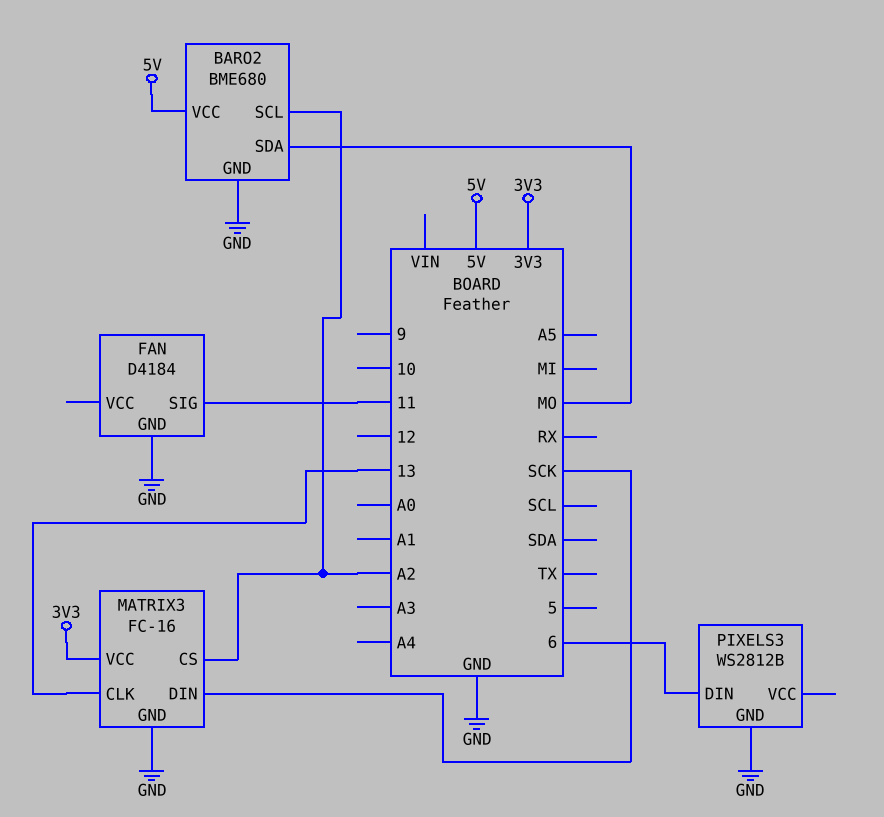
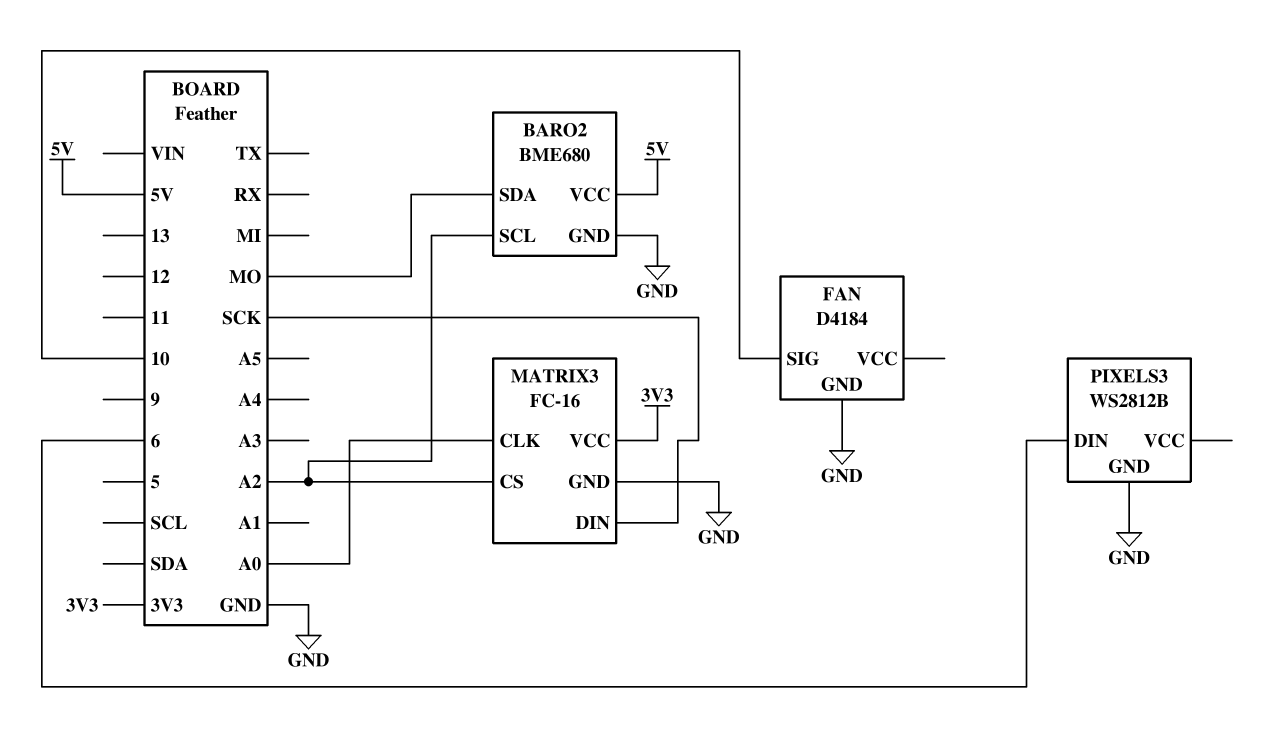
FAN pin SIG: 11 -> 10
MATRIX3 pin CLK: 13 -> A0

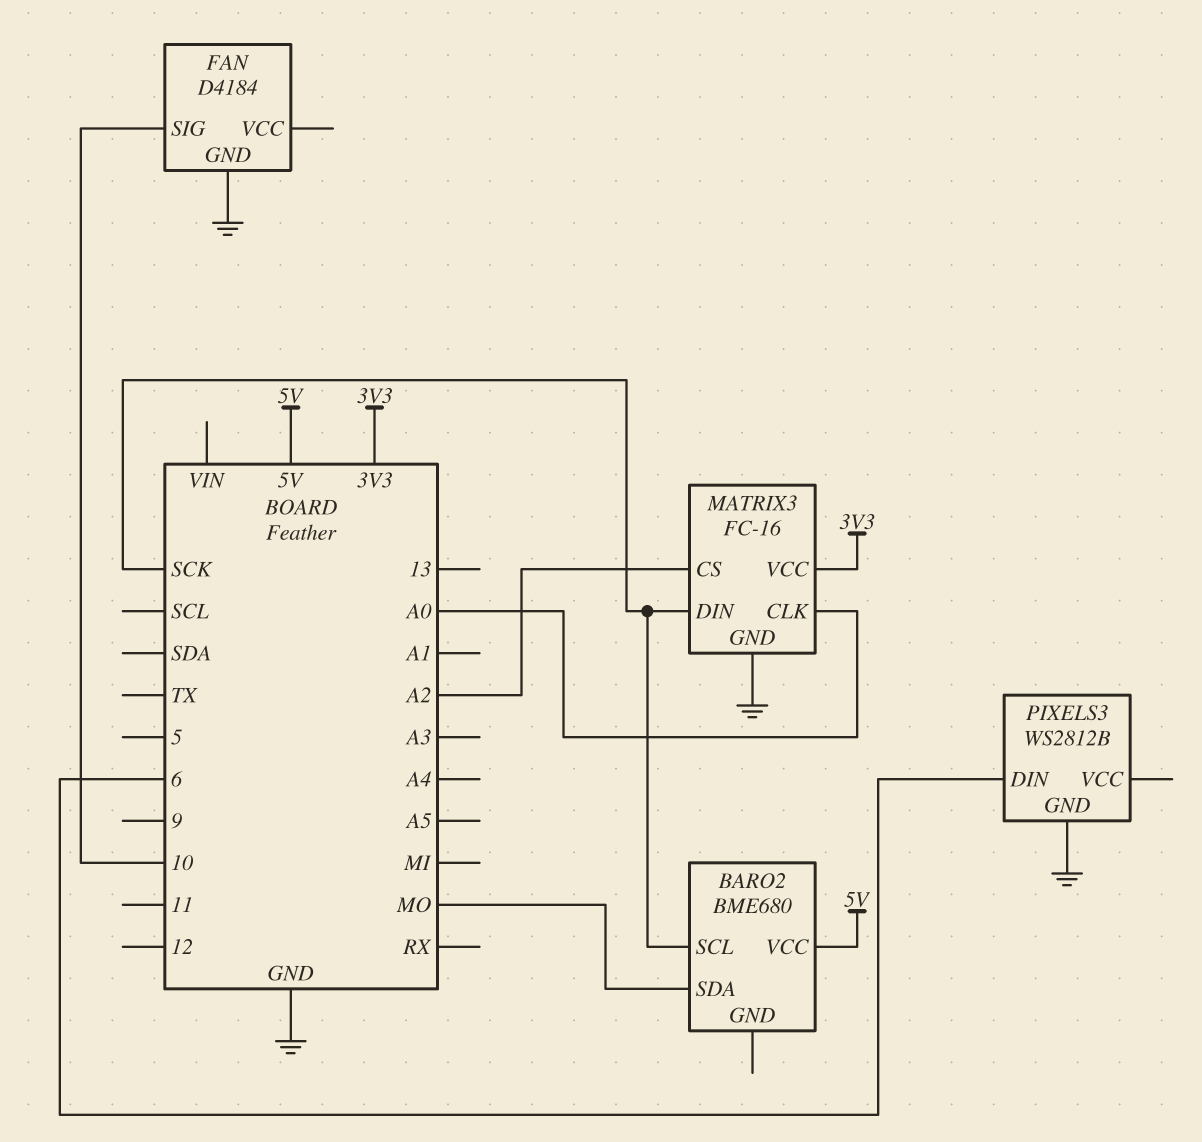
BARO2 pin GND: GND -> none
BARO2 pin SCL: A2 -> SCK

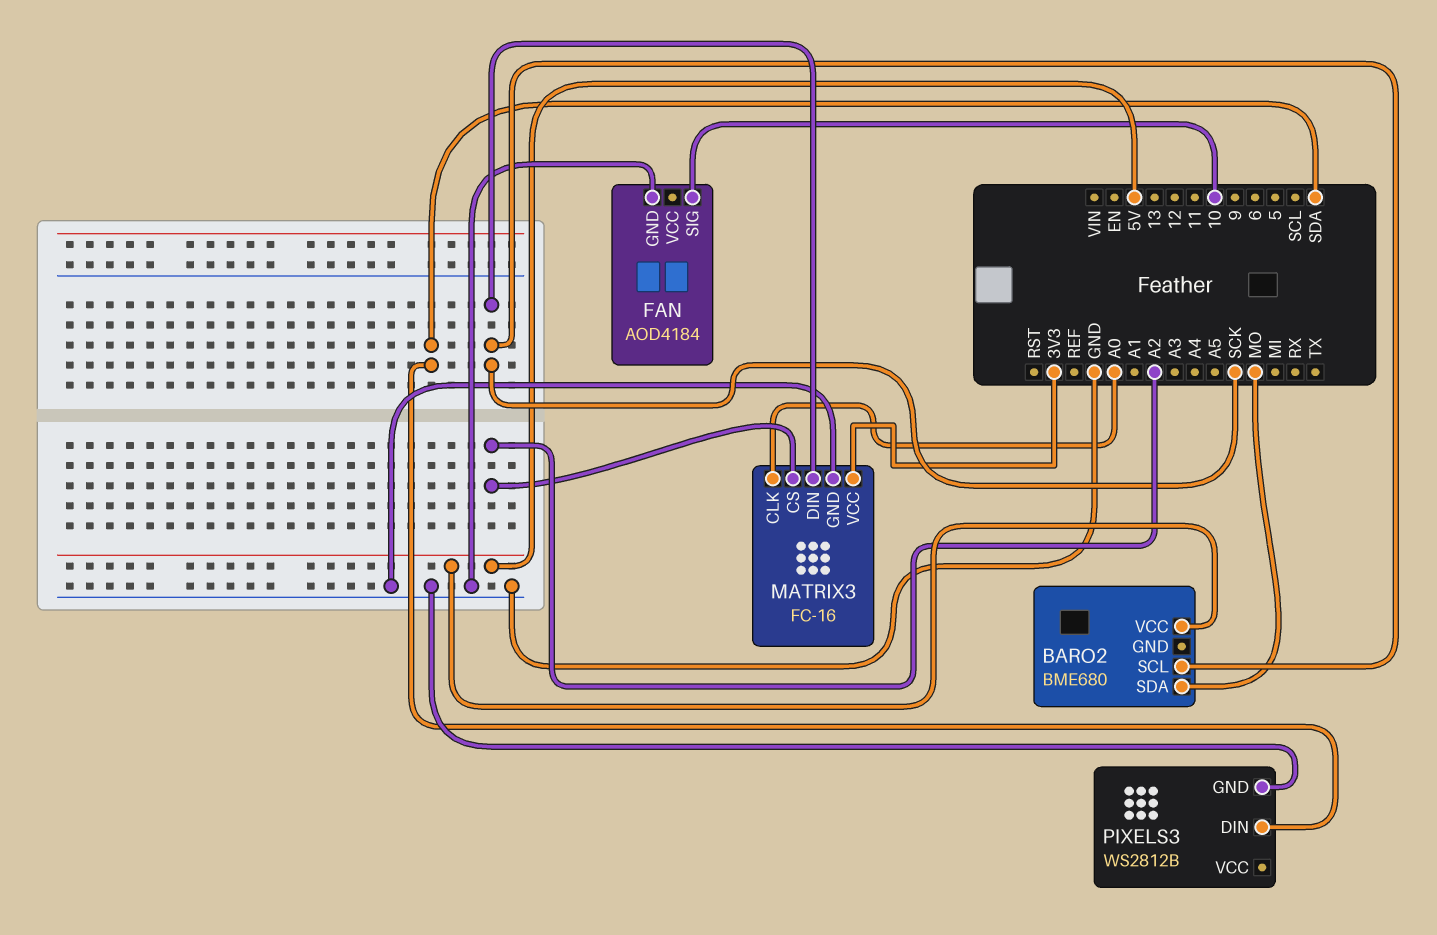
FAN: D4184 -> AOD4184
PIXELS3 pin DIN: 6 -> SDA

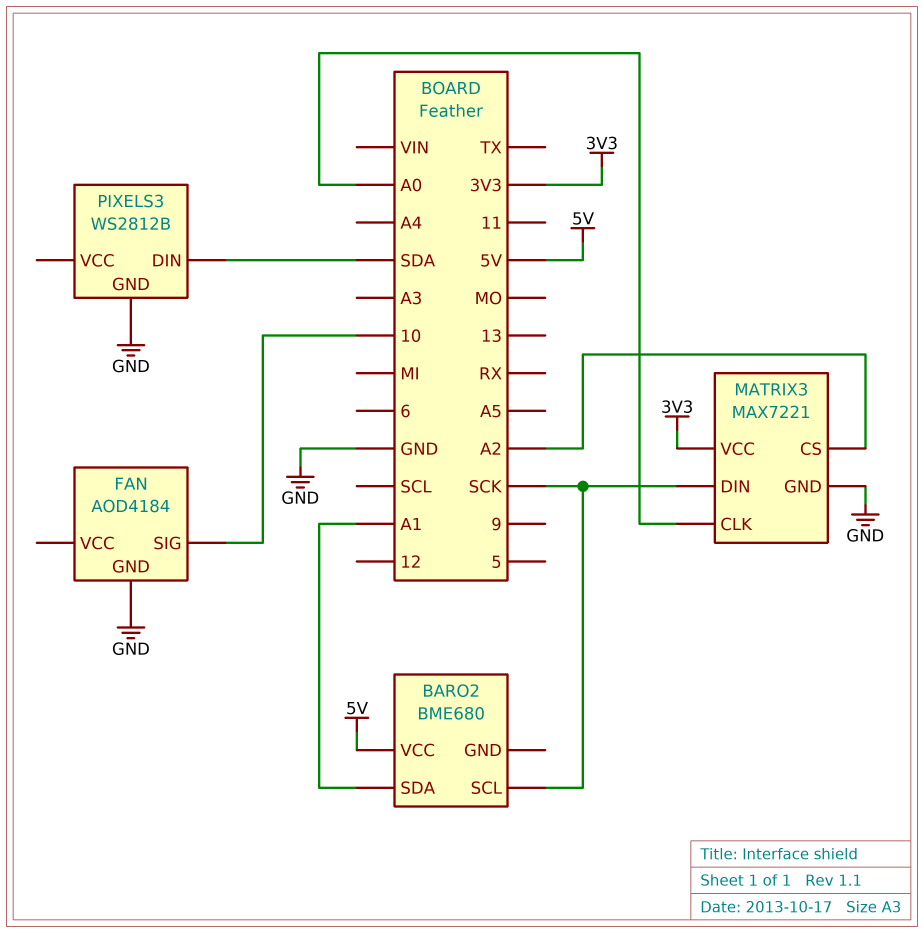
BARO2 pin SDA: MO -> A1
MATRIX3: FC-16 -> MAX7221

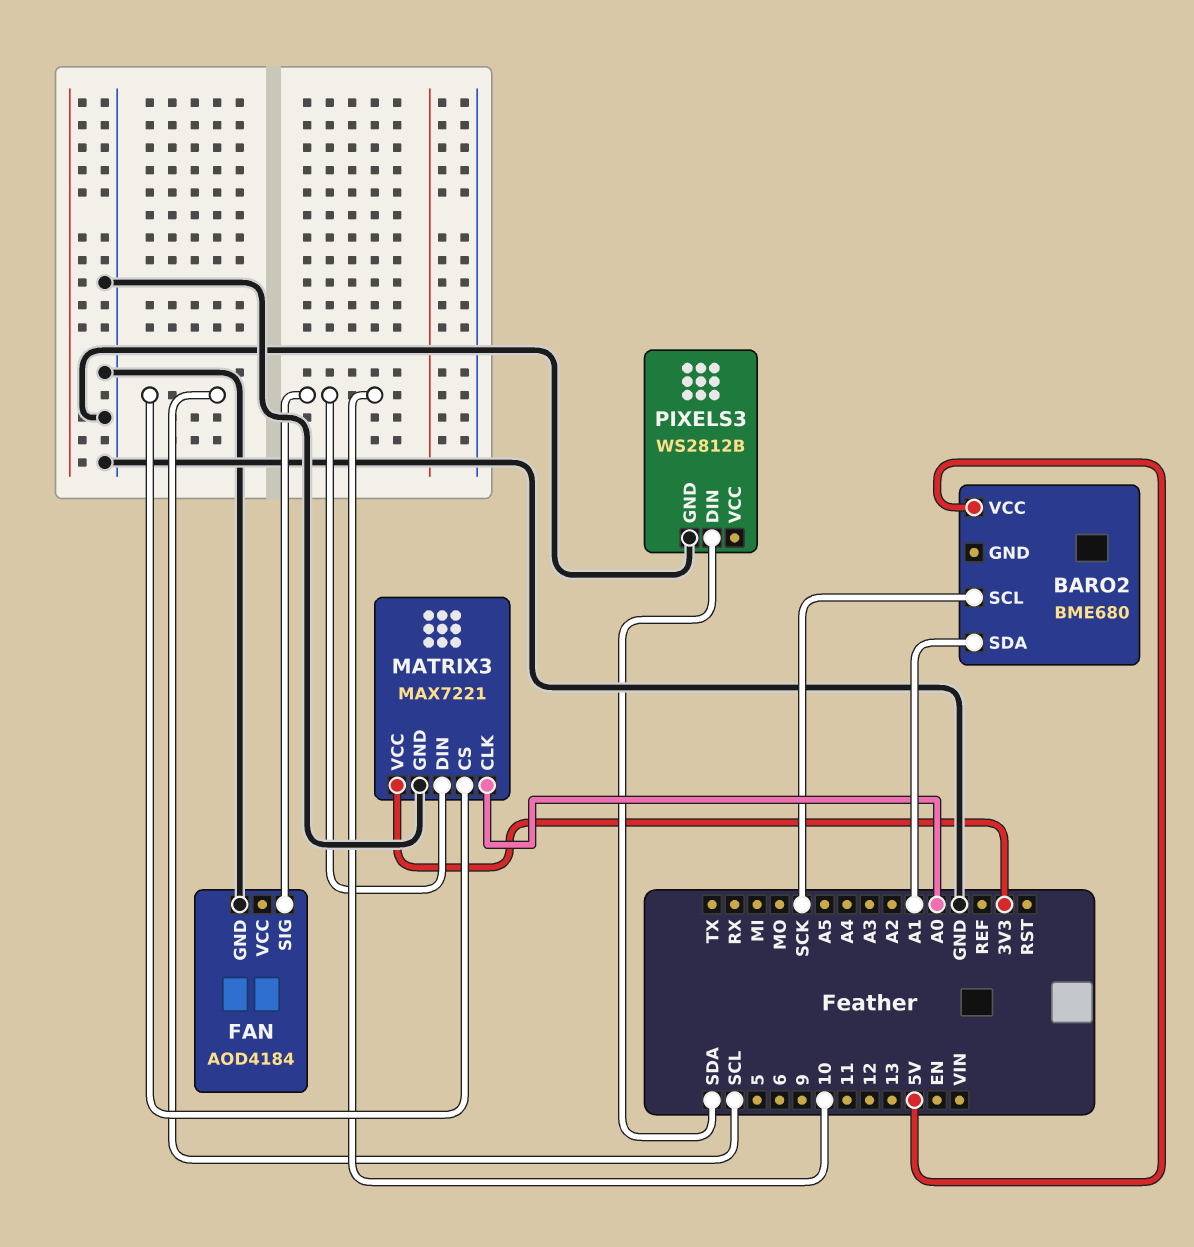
MATRIX3 pin CS: A2 -> SCL
MATRIX3 pin DIN: SCK -> 10

